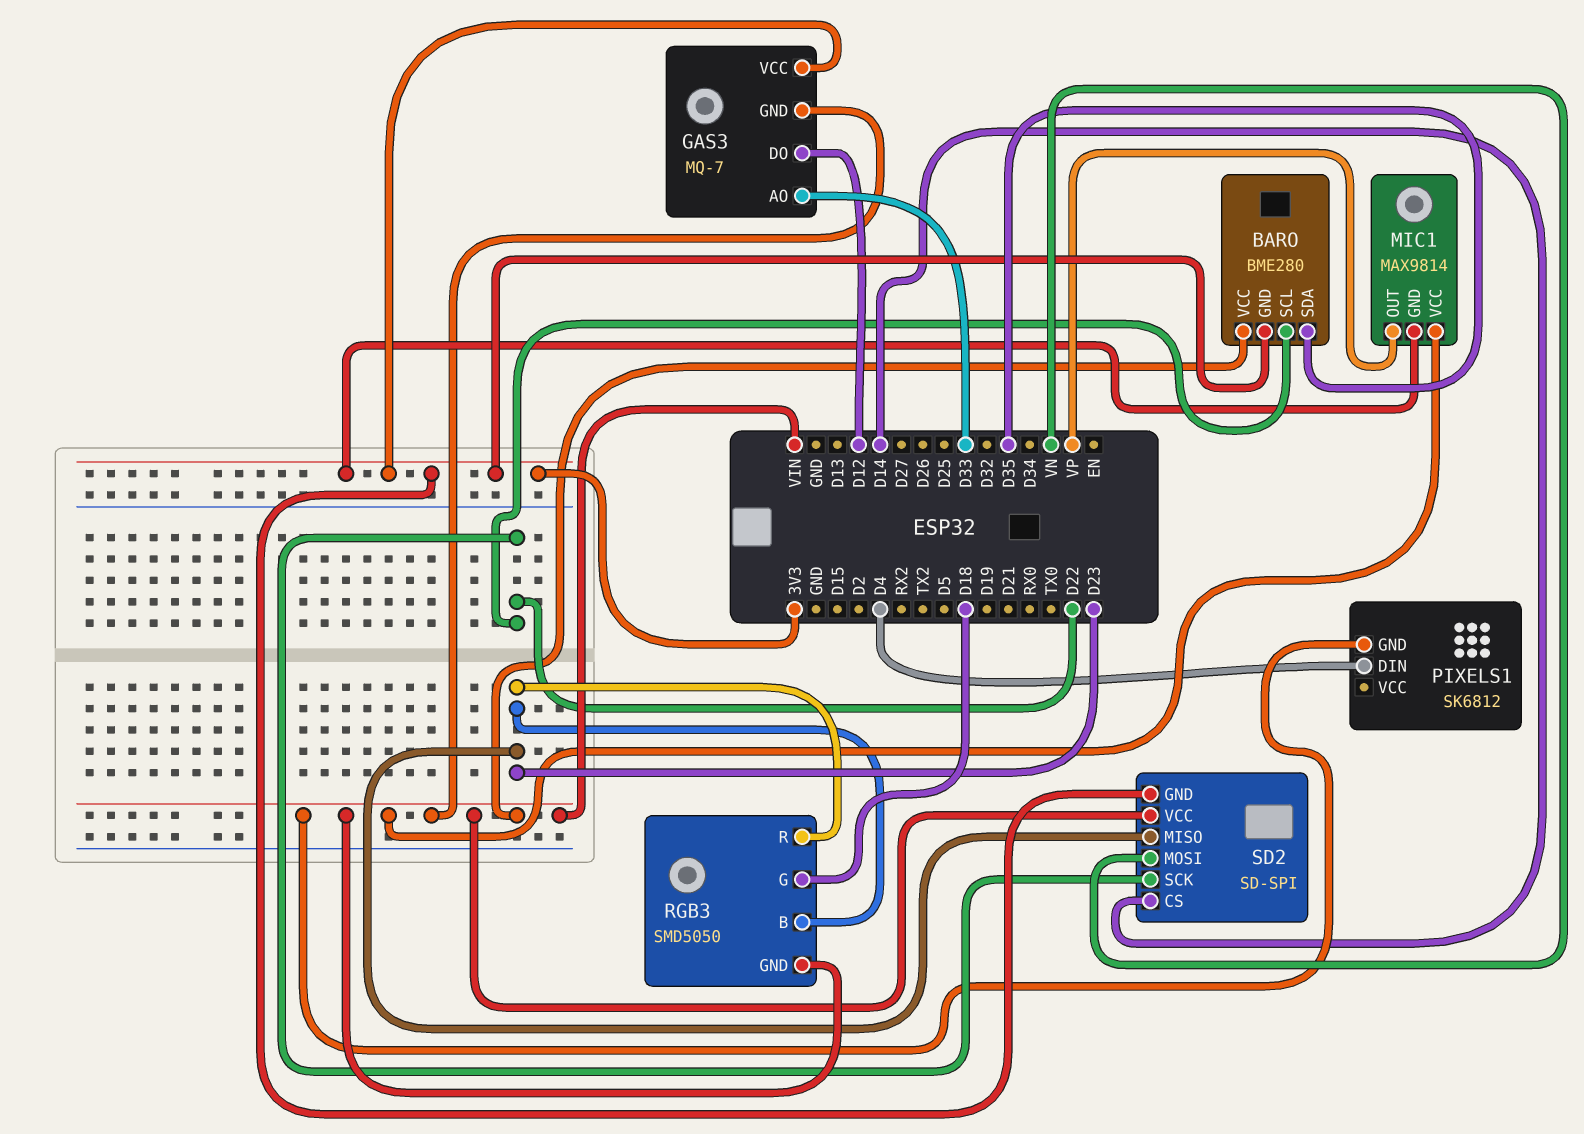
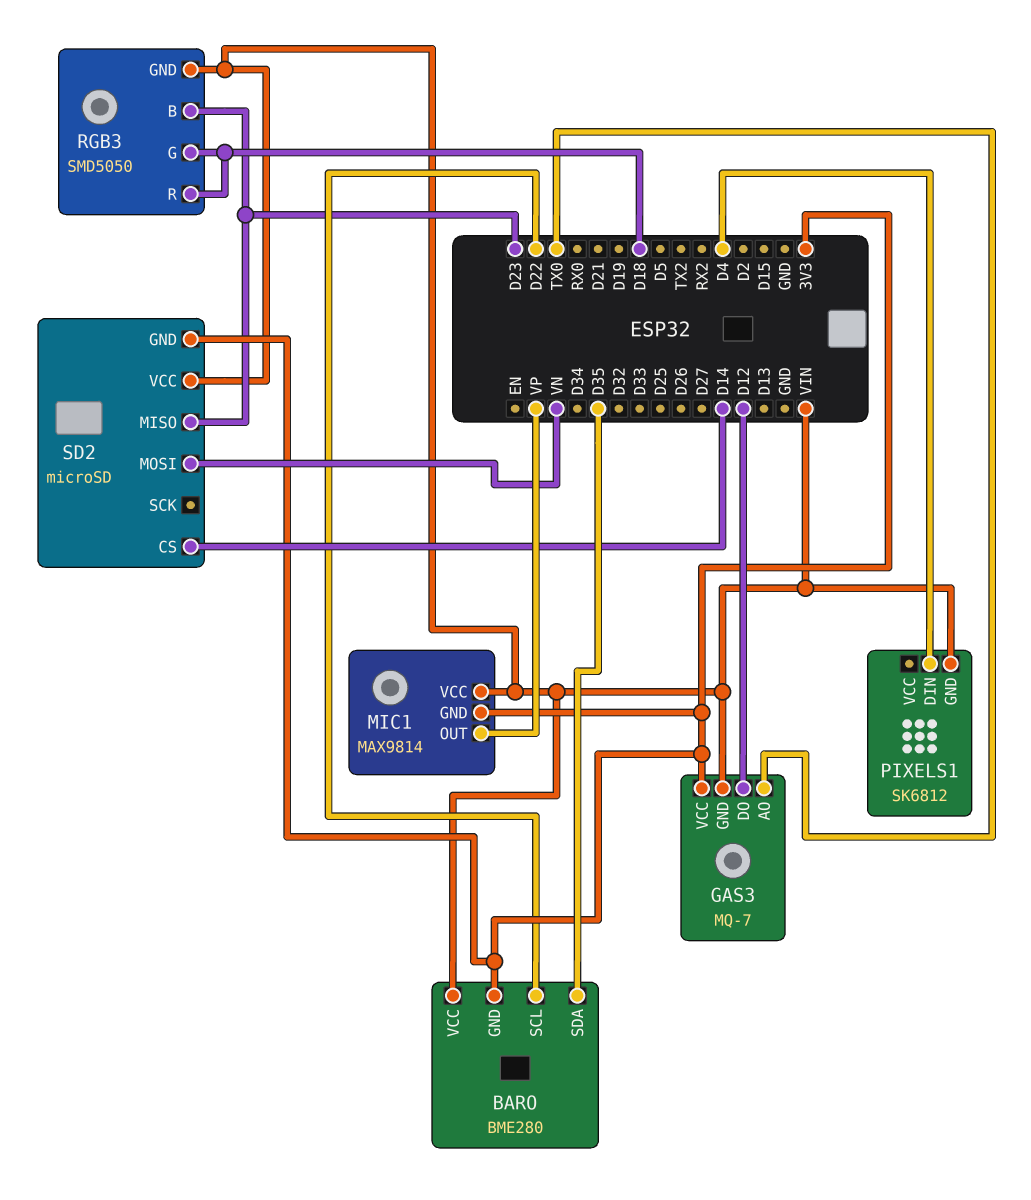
GAS3 pin AO: D33 -> TX0
RGB3 pin R: D23 -> D18
SD2: SD-SPI -> microSD
SD2 pin SCK: D22 -> none

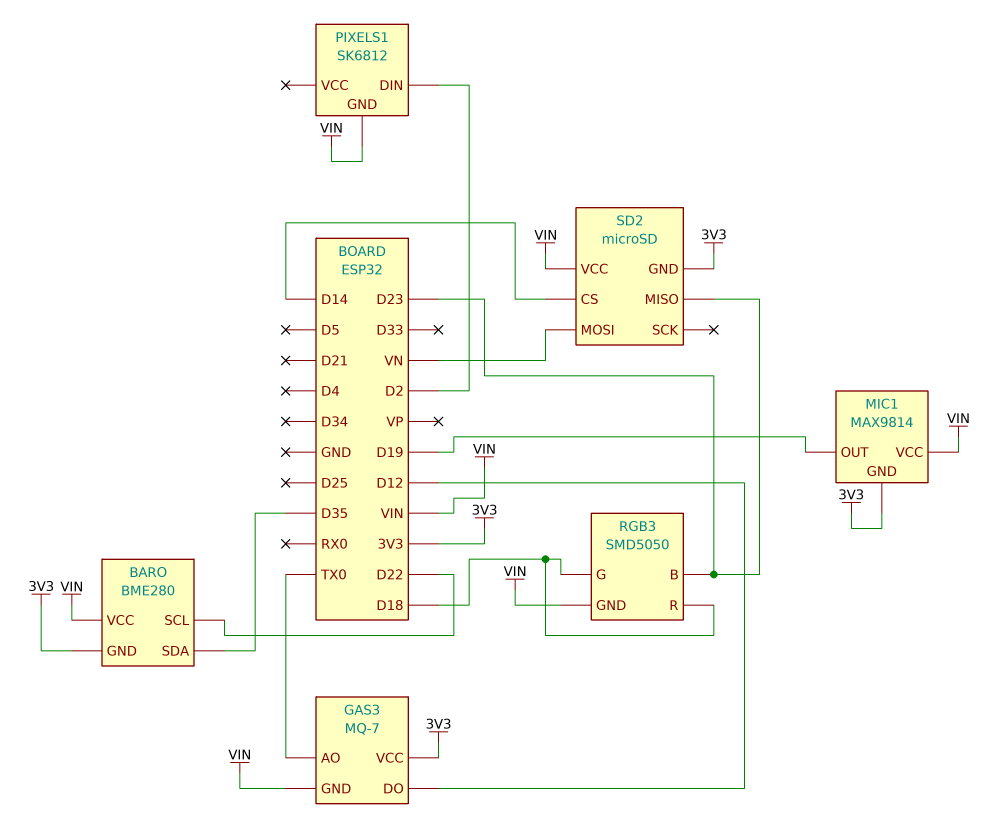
MIC1 pin OUT: VP -> D19
PIXELS1 pin DIN: D4 -> D2

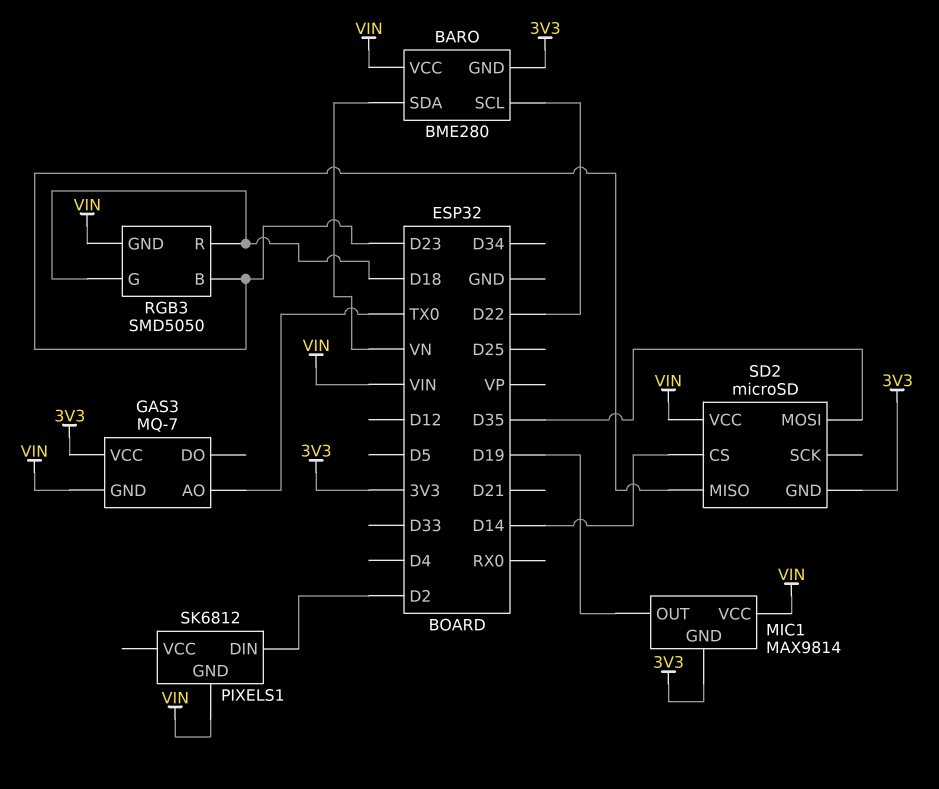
BARO pin SDA: D35 -> VN
GAS3 pin DO: D12 -> none
SD2 pin MOSI: VN -> D35

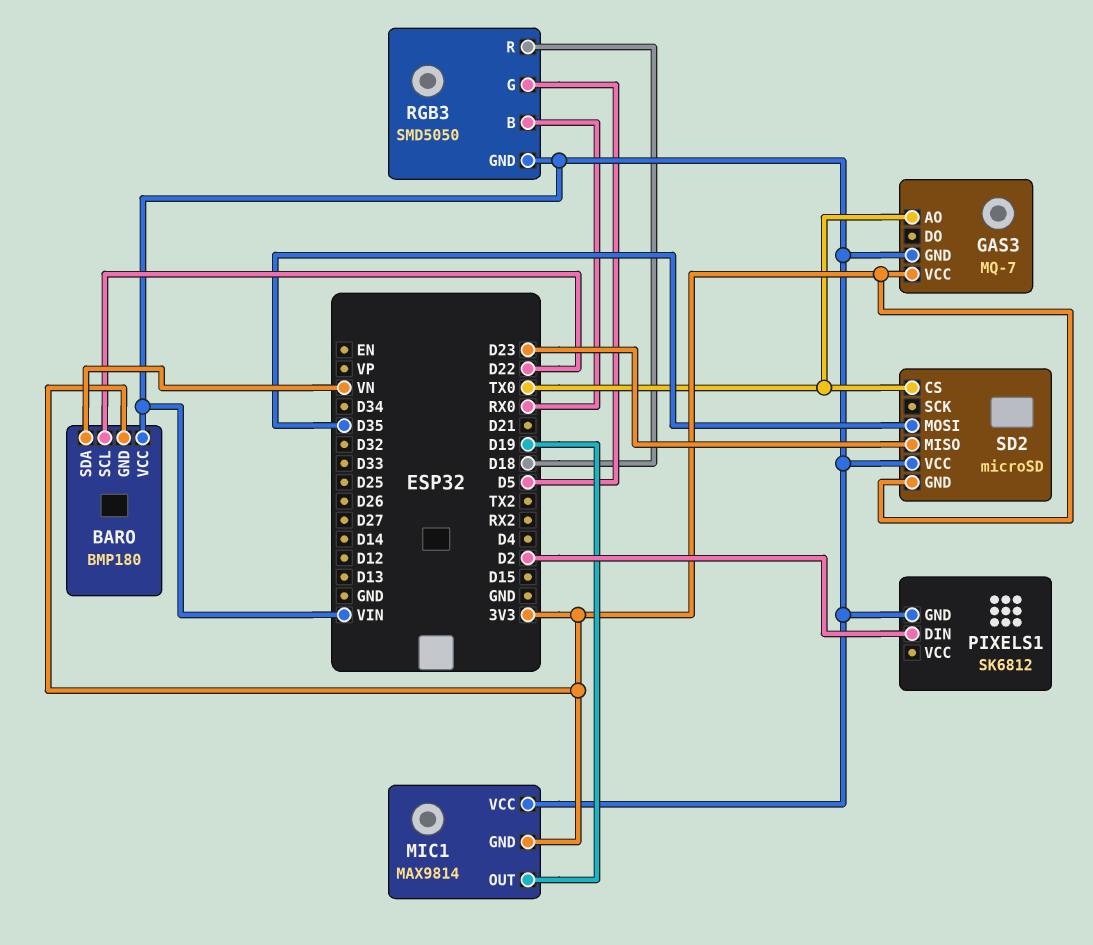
BARO: BME280 -> BMP180
RGB3 pin B: D23 -> RX0
RGB3 pin G: D18 -> D5
SD2 pin CS: D14 -> TX0

